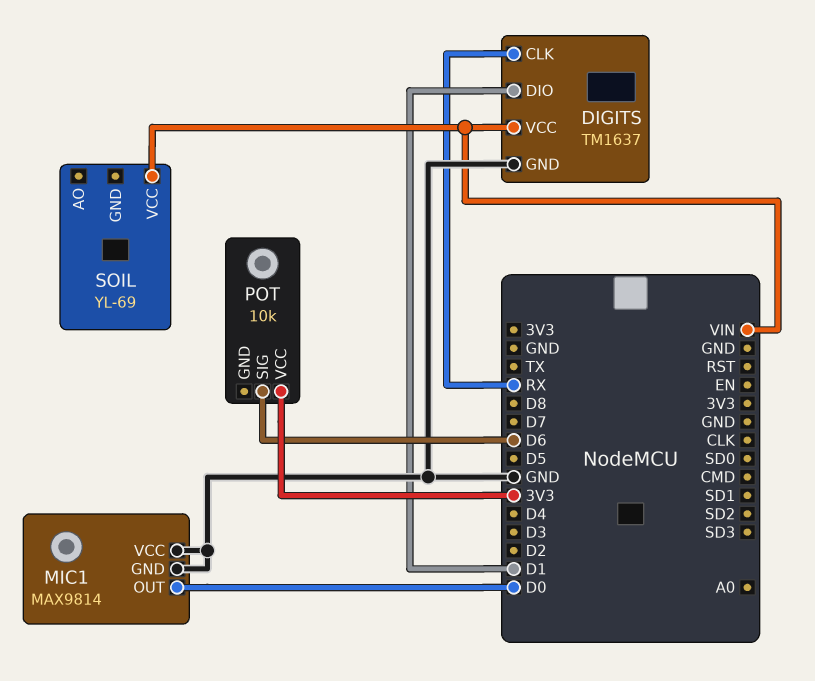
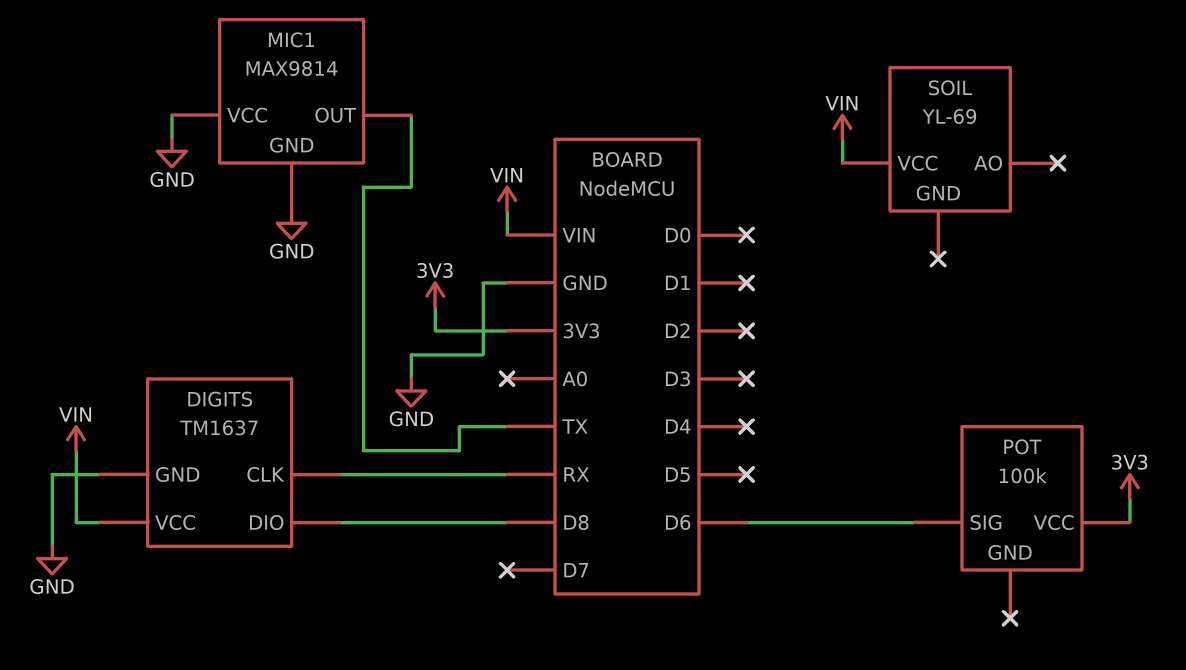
DIGITS pin DIO: D1 -> D8
MIC1 pin OUT: D0 -> TX
POT: 10k -> 100k

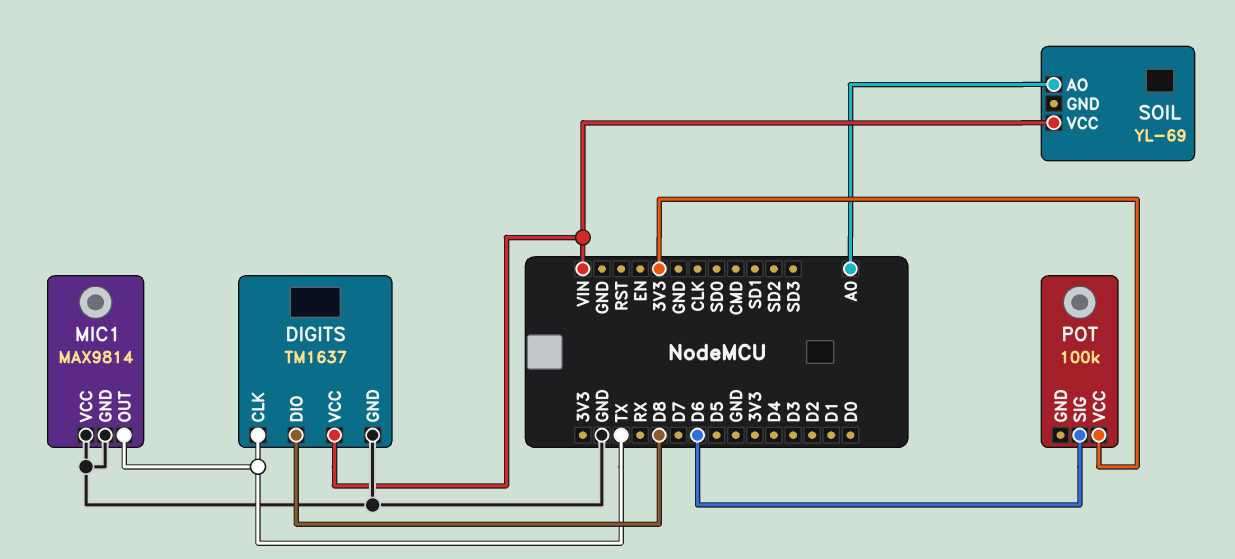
DIGITS pin CLK: RX -> TX
SOIL pin AO: none -> A0

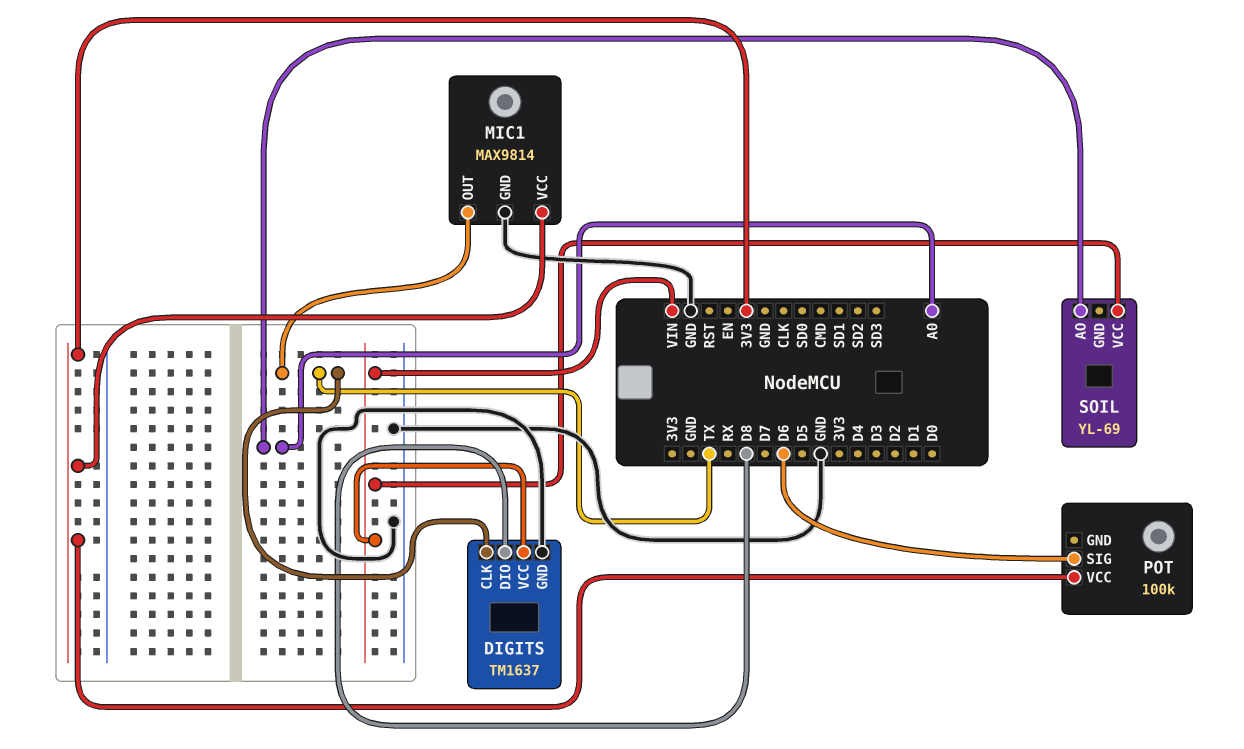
MIC1 pin VCC: GND -> 3V3

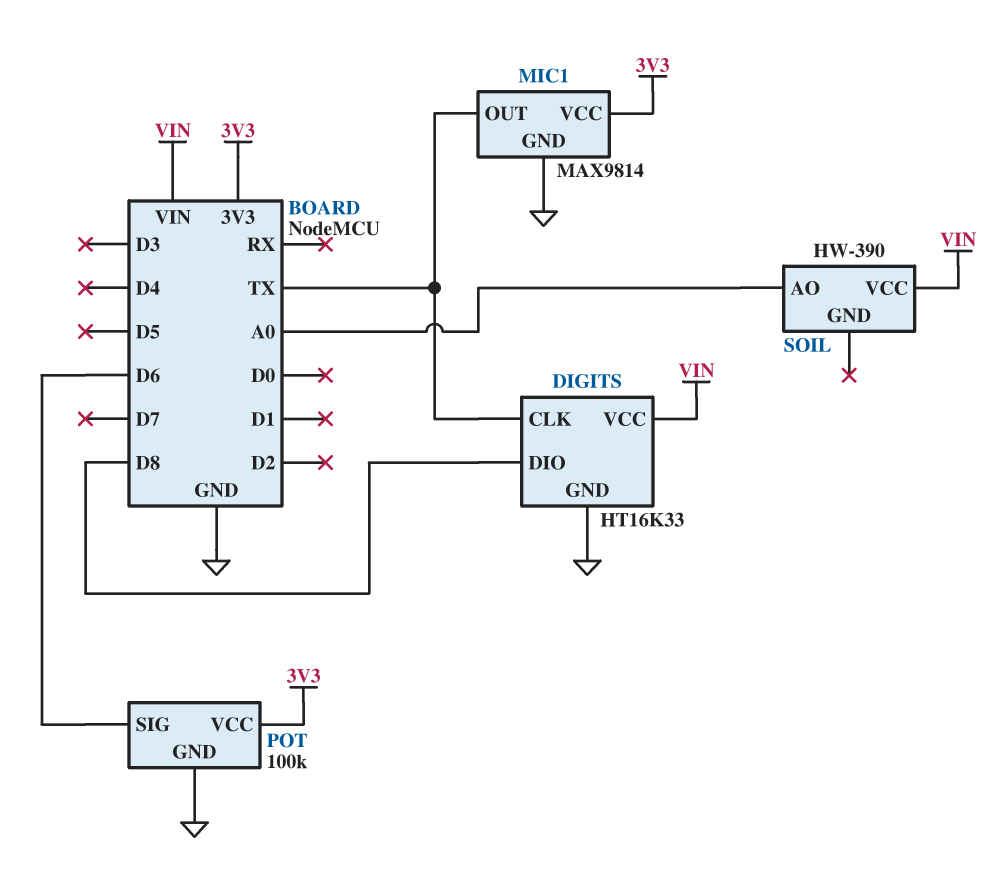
DIGITS: TM1637 -> HT16K33
POT pin GND: none -> GND
SOIL: YL-69 -> HW-390

